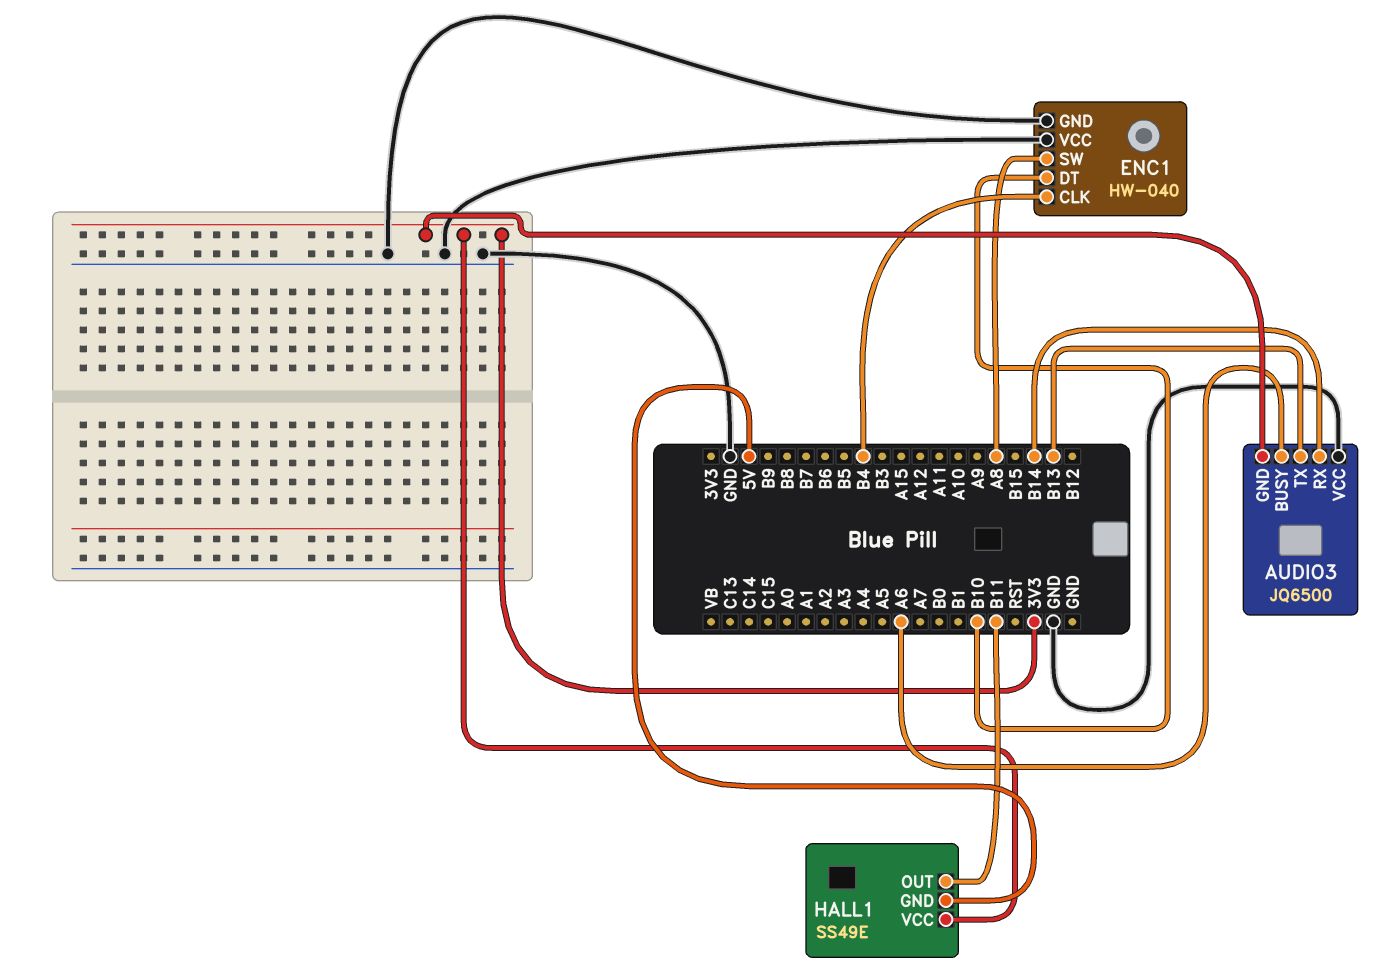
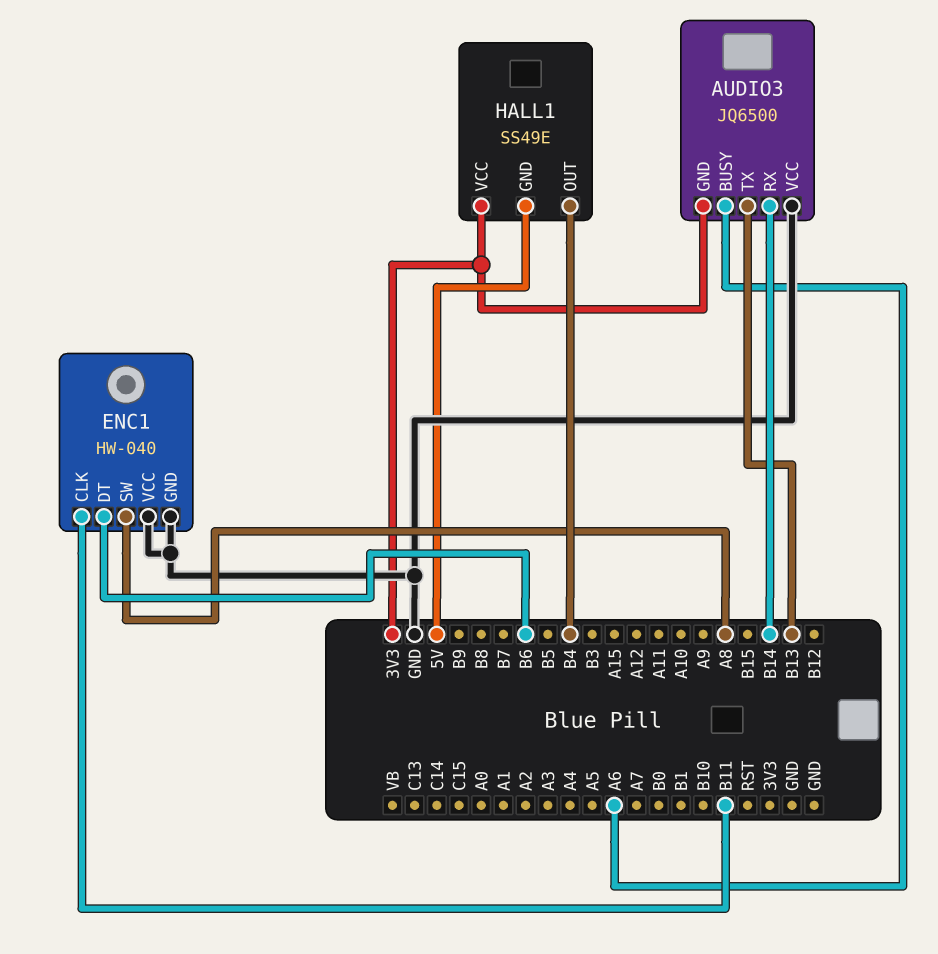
ENC1 pin CLK: B4 -> B11
ENC1 pin DT: B10 -> B6
HALL1 pin OUT: B11 -> B4

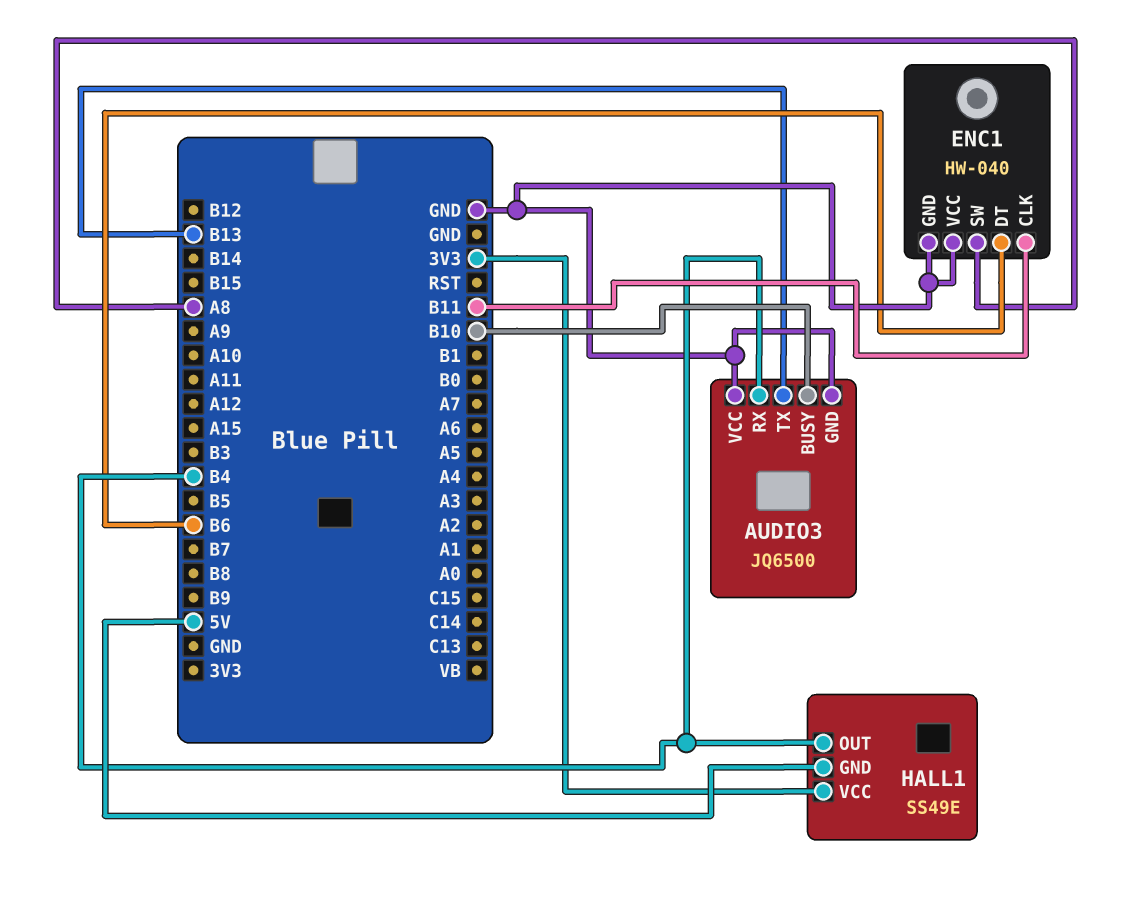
AUDIO3 pin BUSY: A6 -> B10
AUDIO3 pin GND: 3V3 -> GND
AUDIO3 pin RX: B14 -> B4

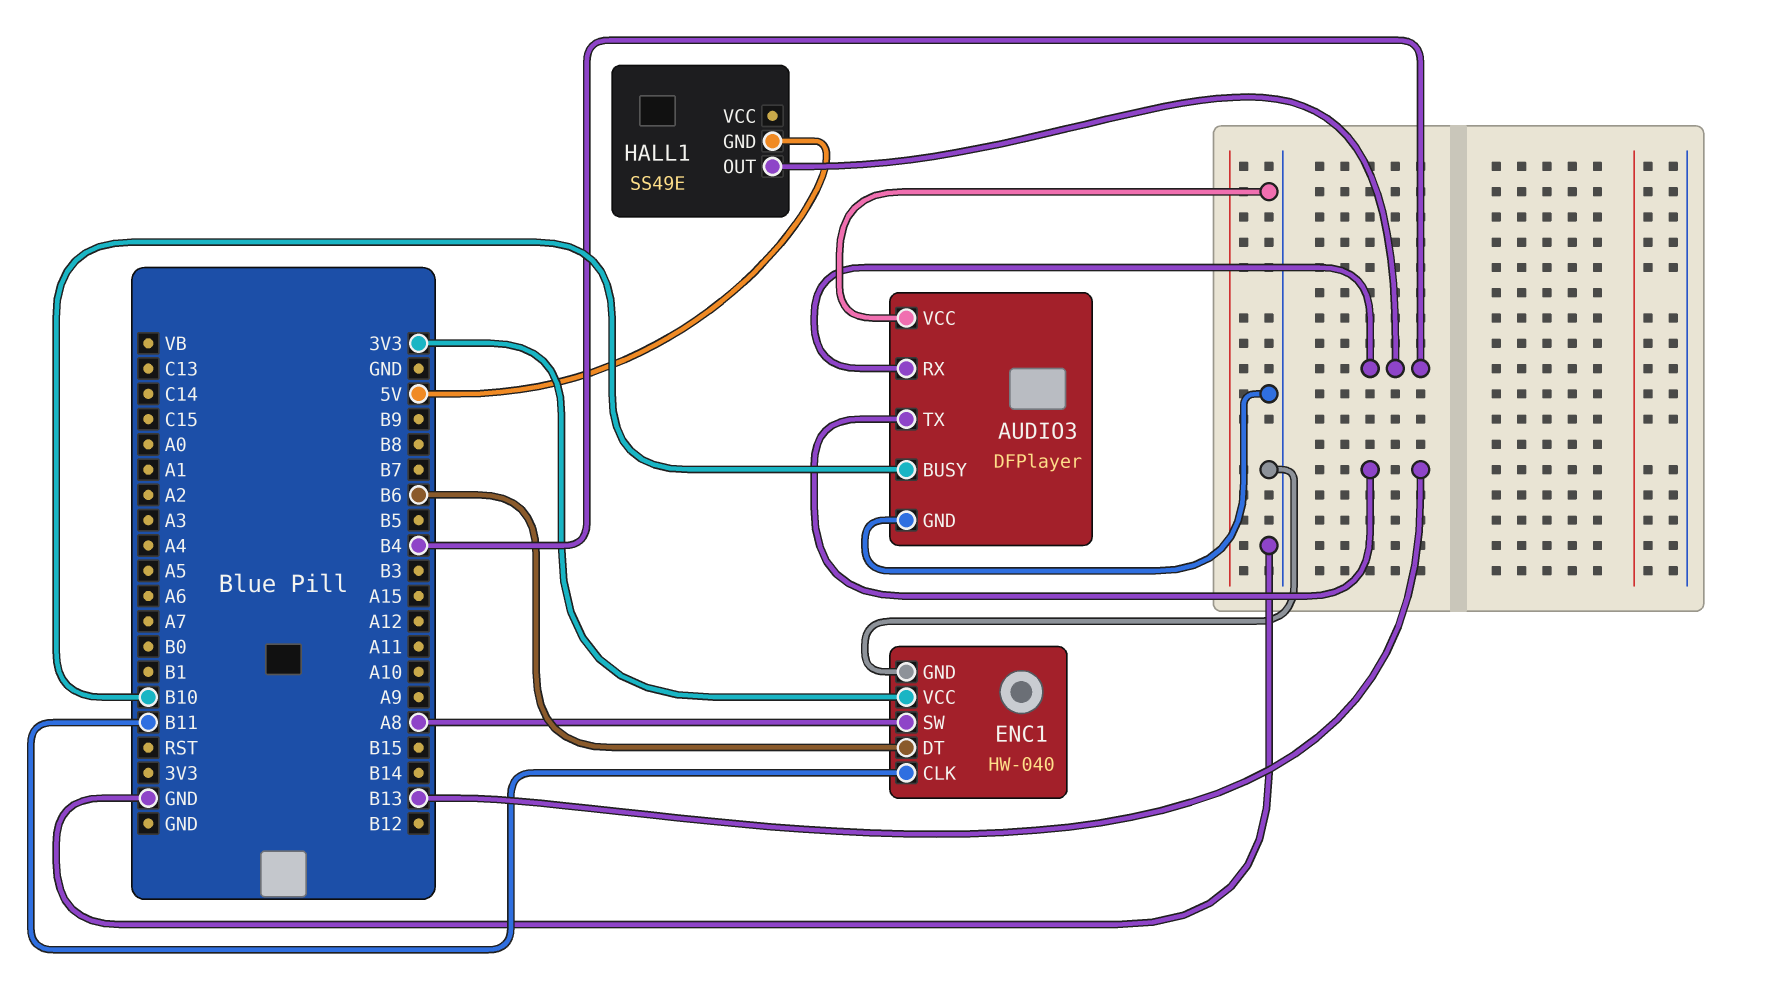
AUDIO3: JQ6500 -> DFPlayer
ENC1 pin VCC: GND -> 3V3
HALL1 pin VCC: 3V3 -> none

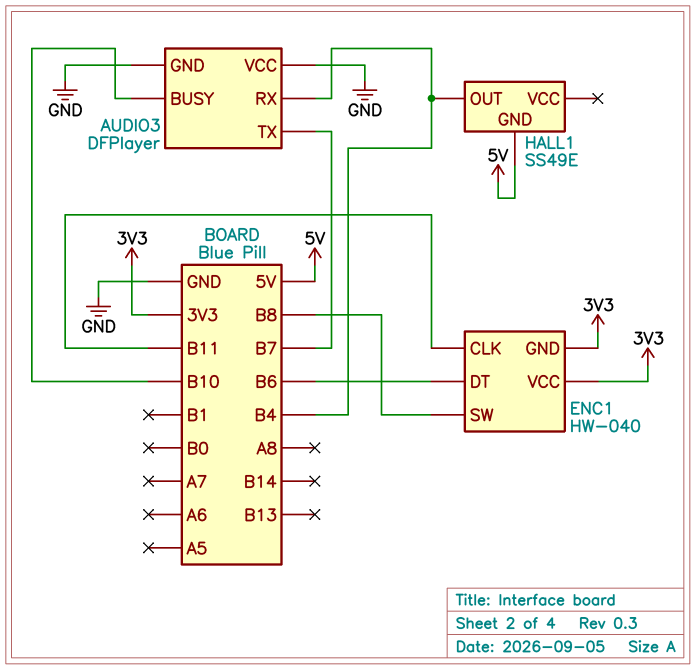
AUDIO3 pin TX: B13 -> B7
ENC1 pin GND: GND -> 3V3
ENC1 pin SW: A8 -> B8

